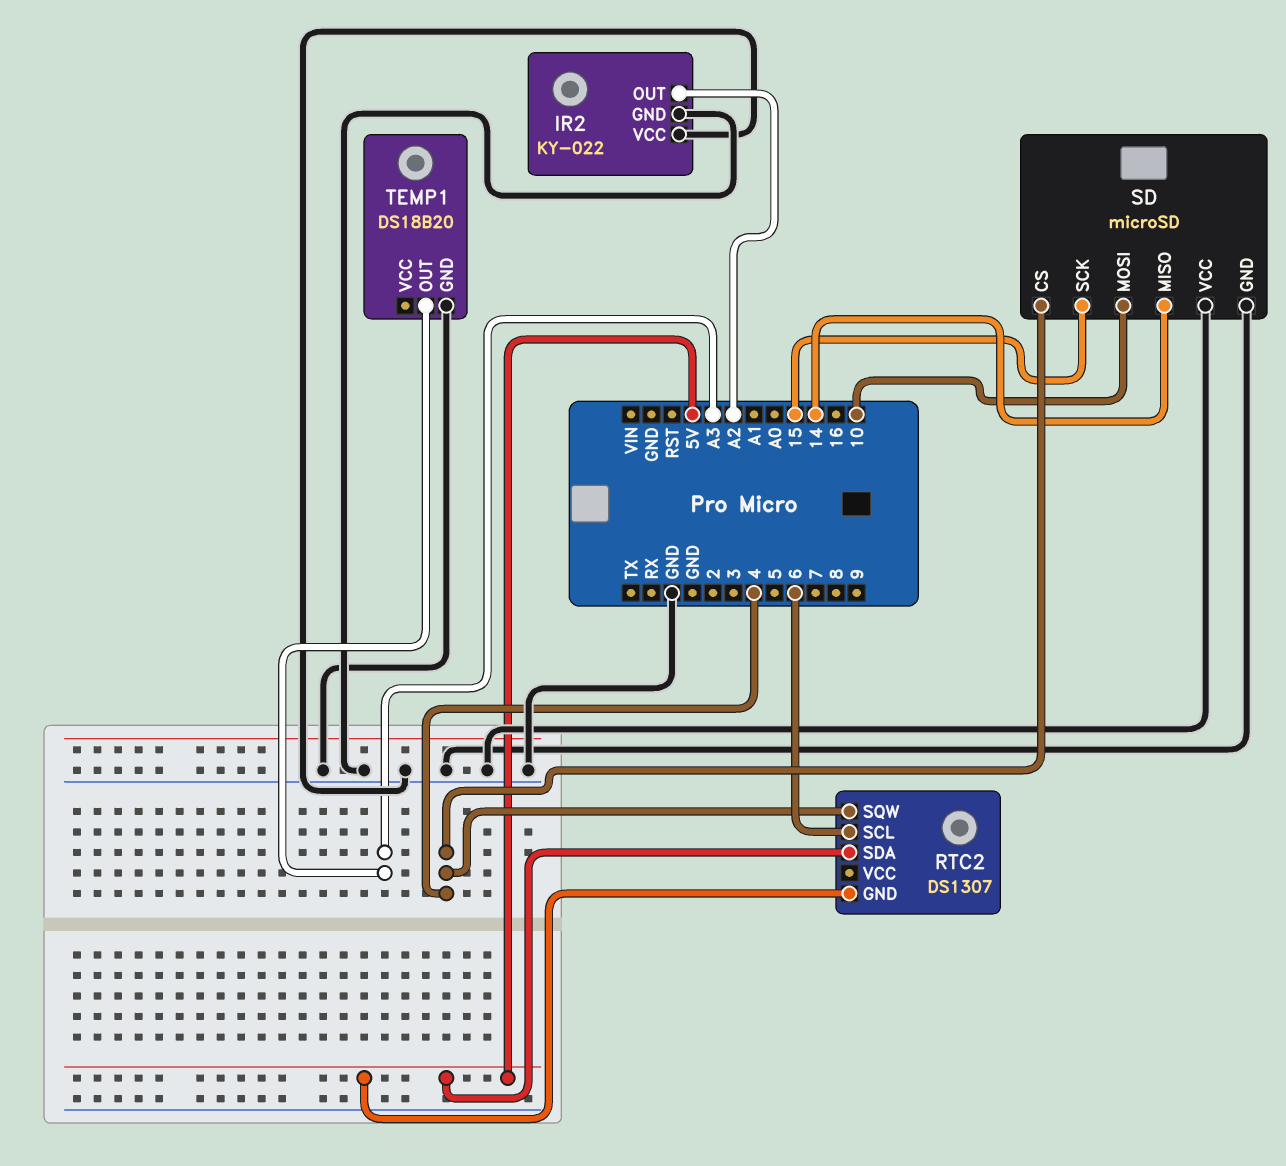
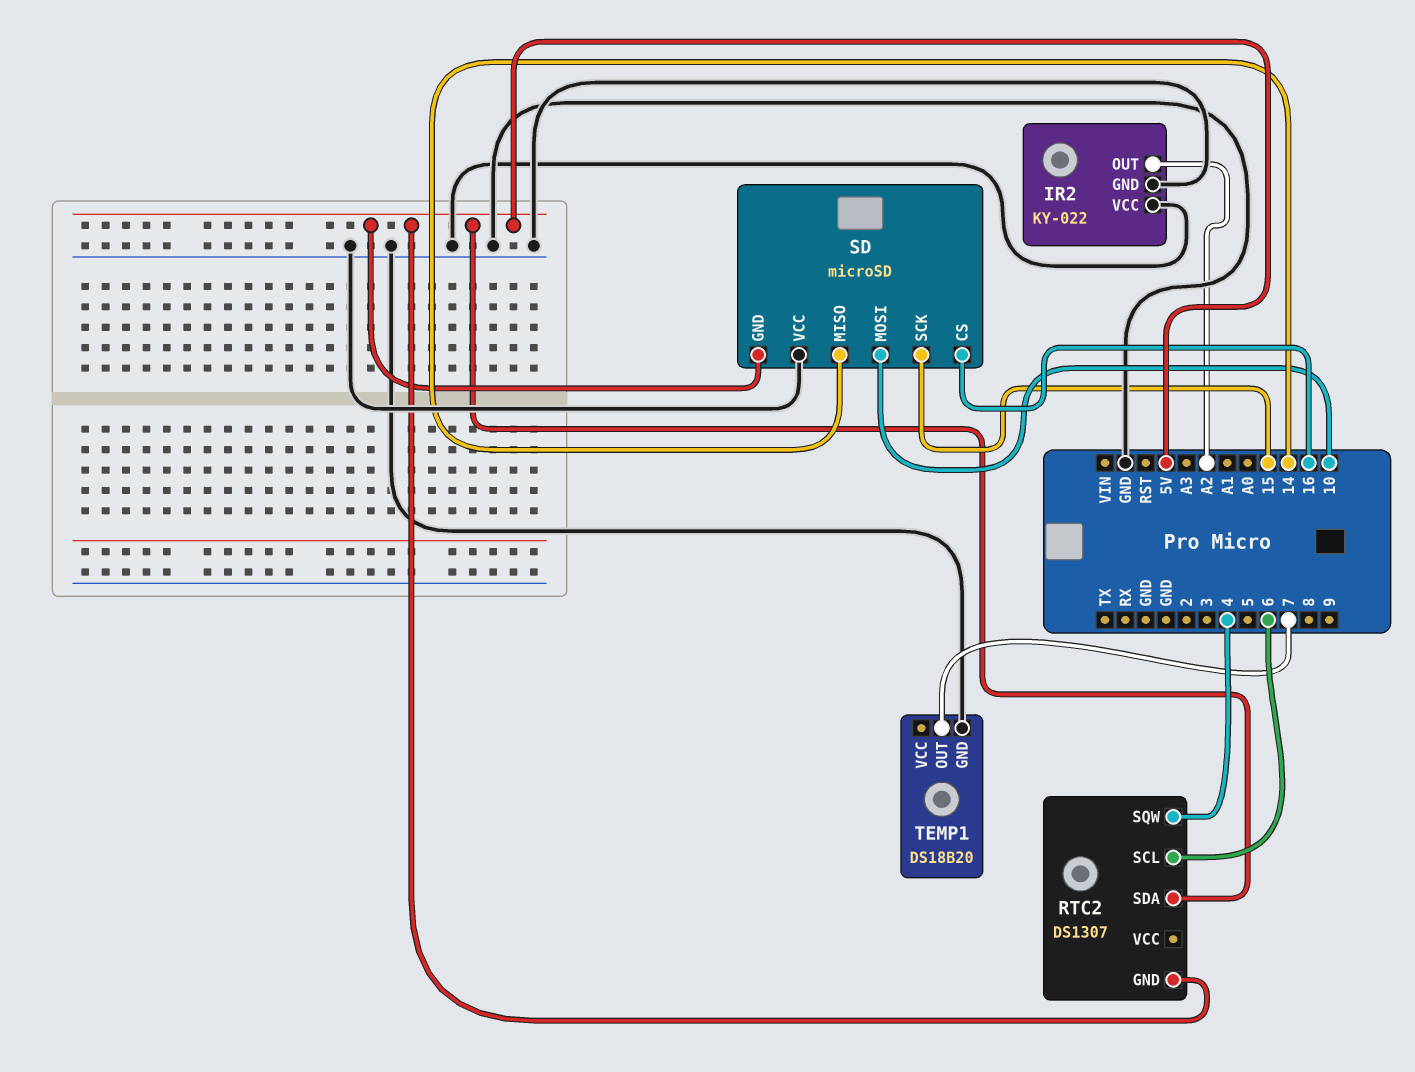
SD pin CS: 4 -> 16
SD pin GND: GND -> 5V
TEMP1 pin OUT: A3 -> 7

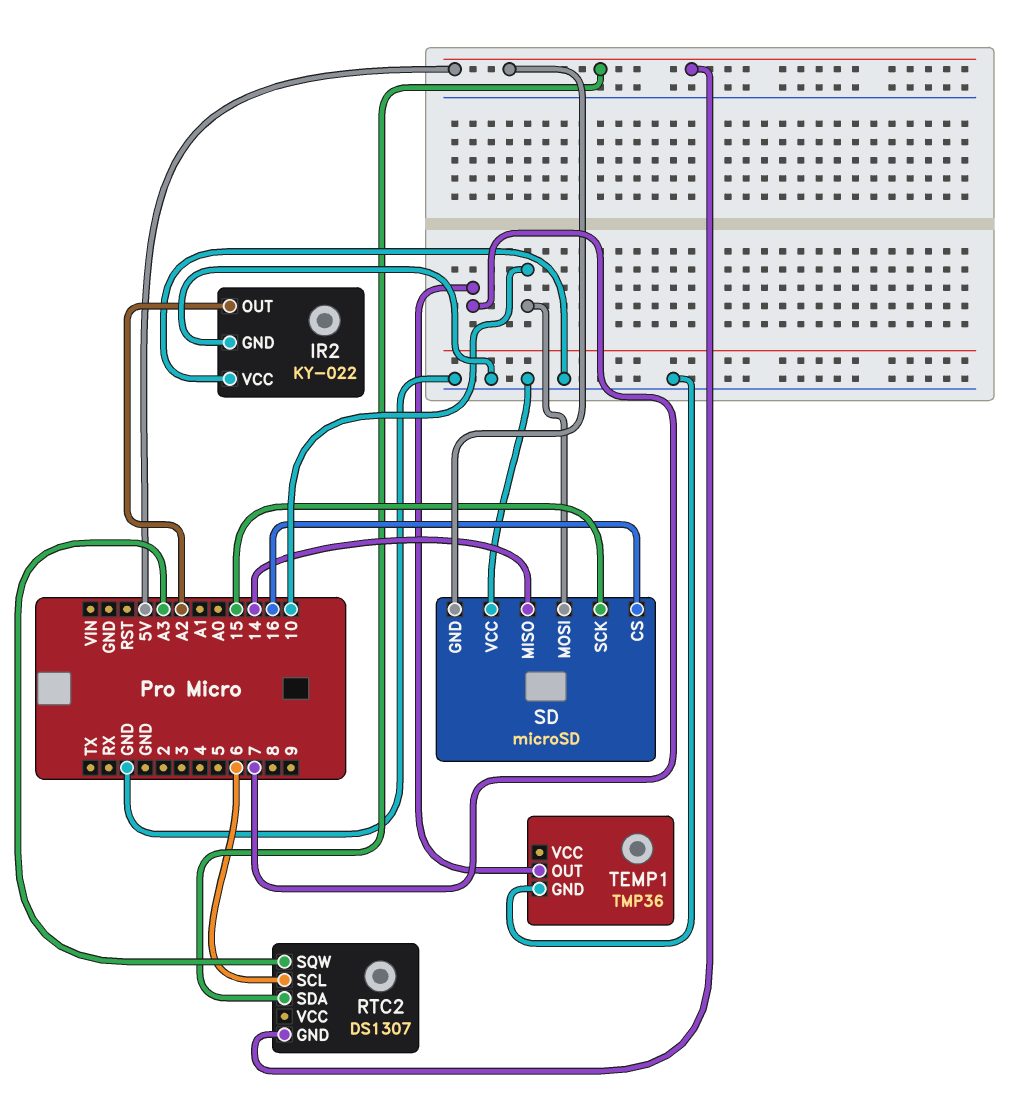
RTC2 pin SQW: 4 -> A3
TEMP1: DS18B20 -> TMP36

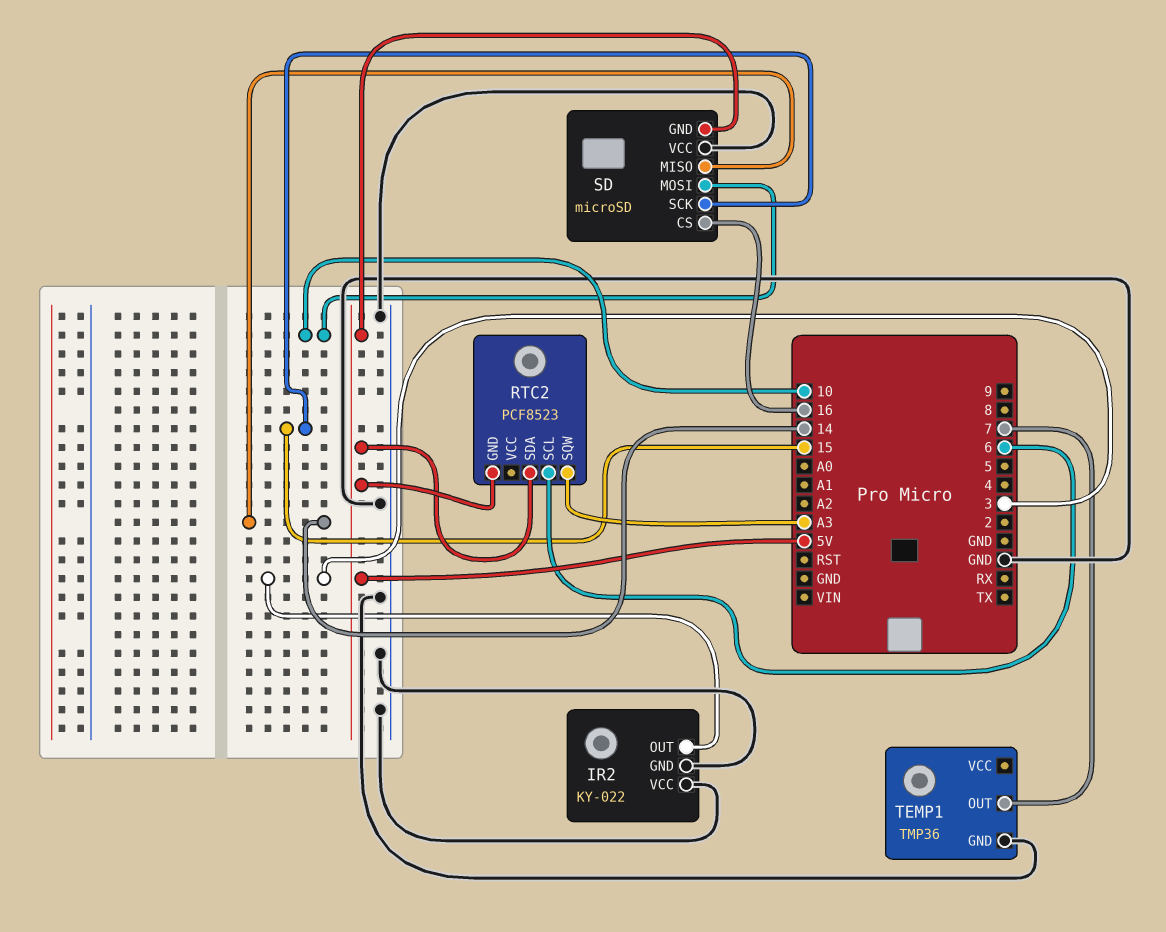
IR2 pin OUT: A2 -> 3
RTC2: DS1307 -> PCF8523

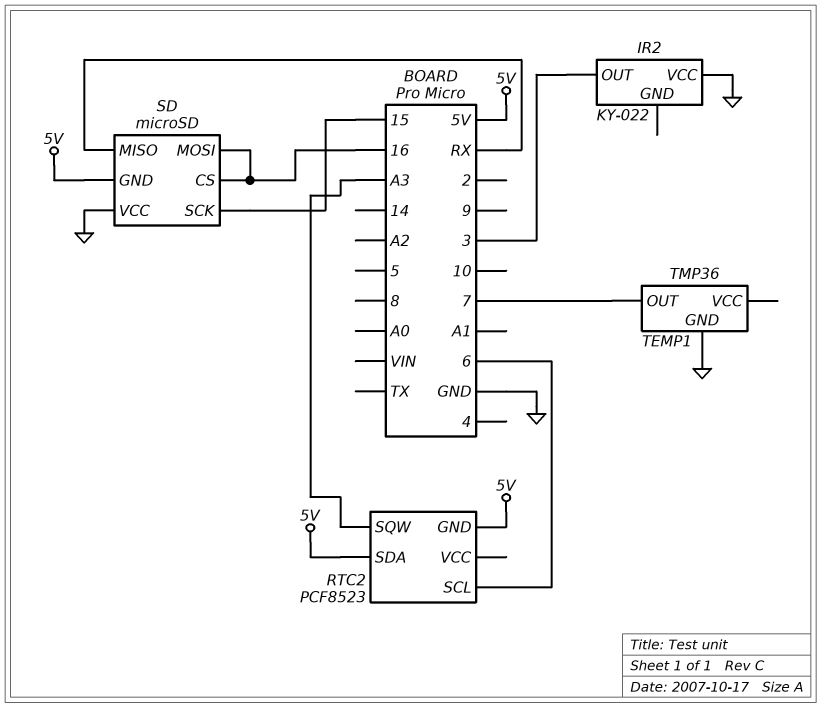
IR2 pin GND: GND -> none
SD pin MISO: 14 -> RX
SD pin MOSI: 10 -> 16

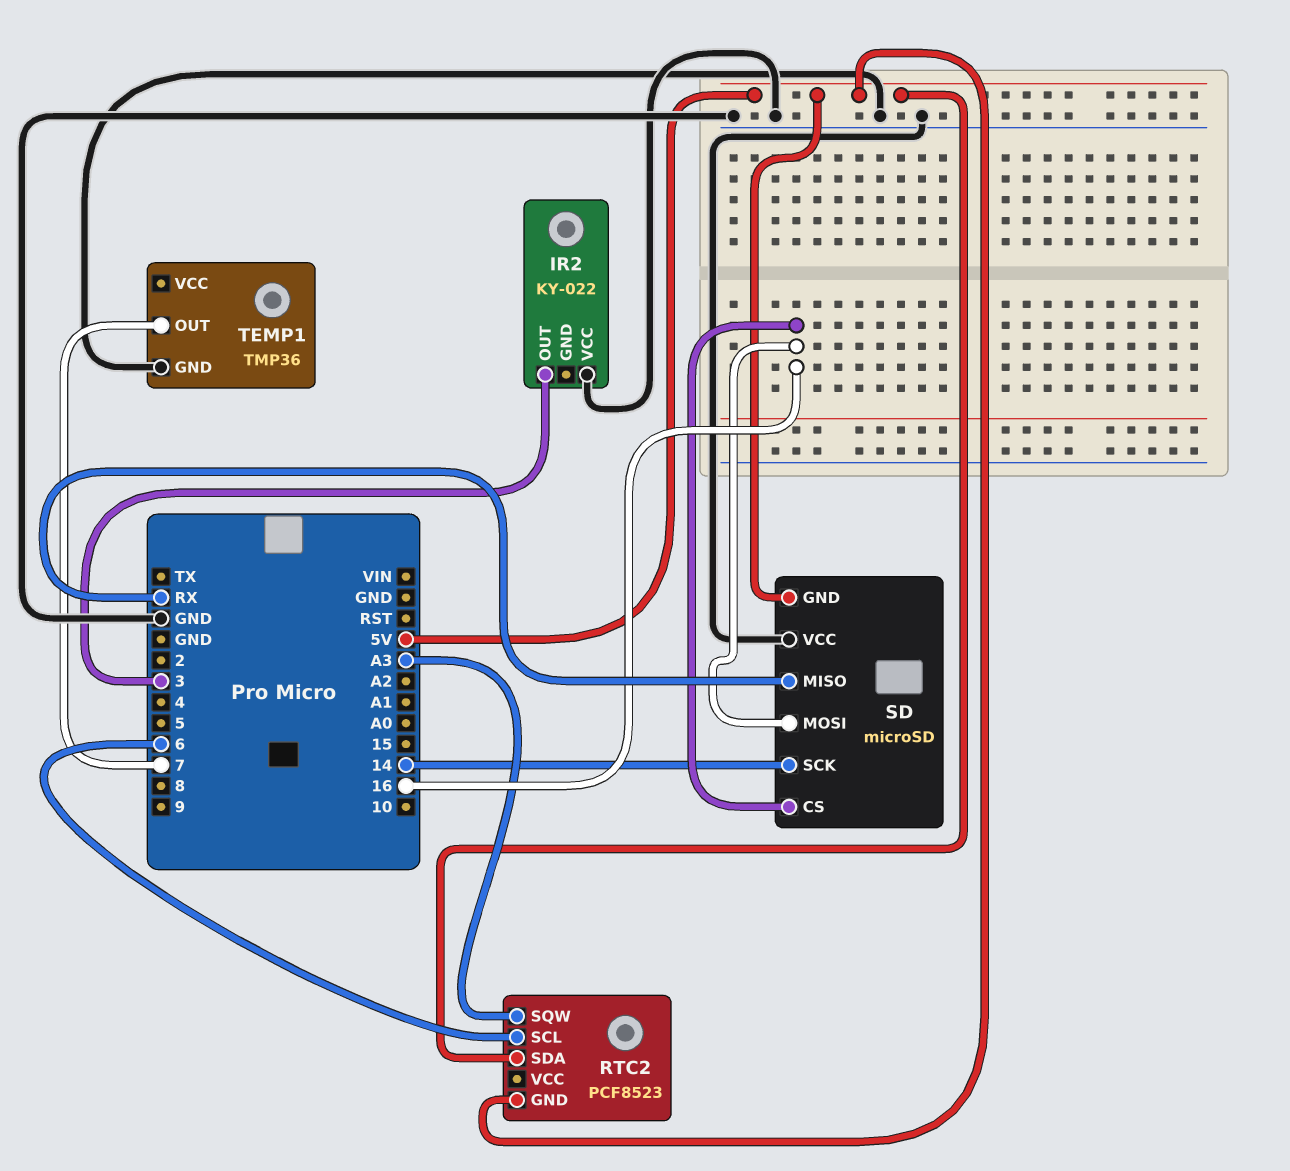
SD pin SCK: 15 -> 14

